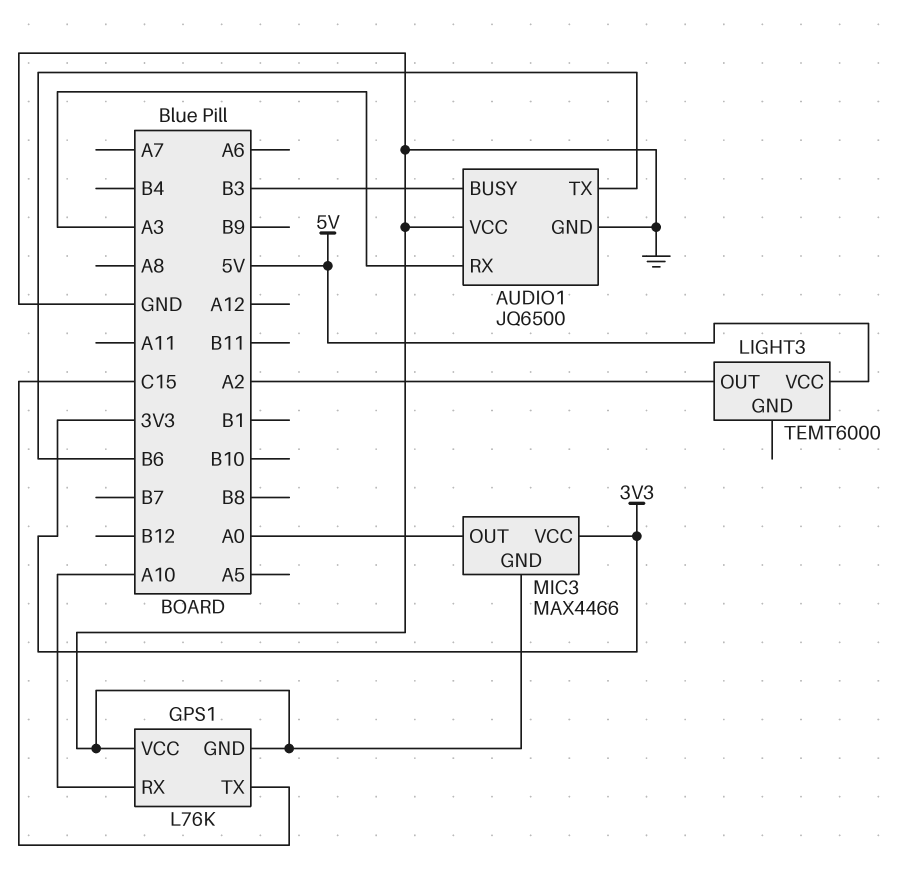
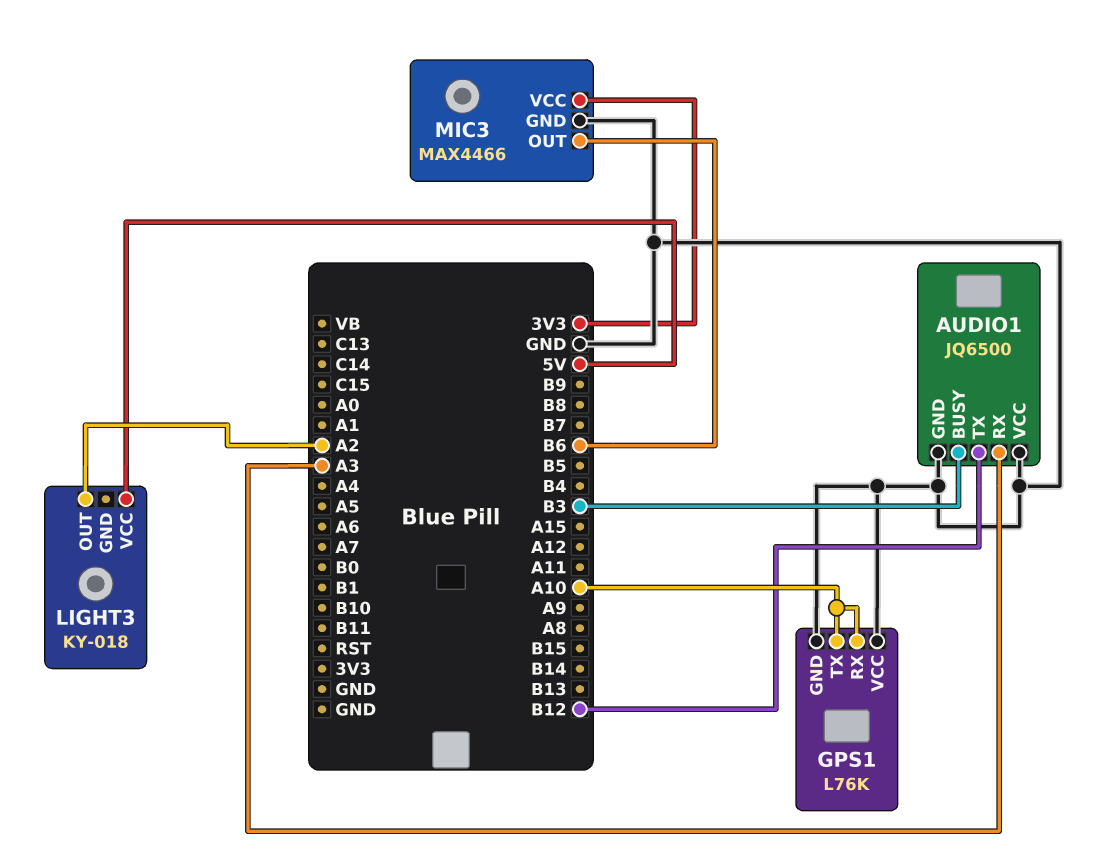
AUDIO1 pin TX: B6 -> B12
GPS1 pin TX: C15 -> A10
LIGHT3: TEMT6000 -> KY-018
MIC3 pin OUT: A0 -> B6

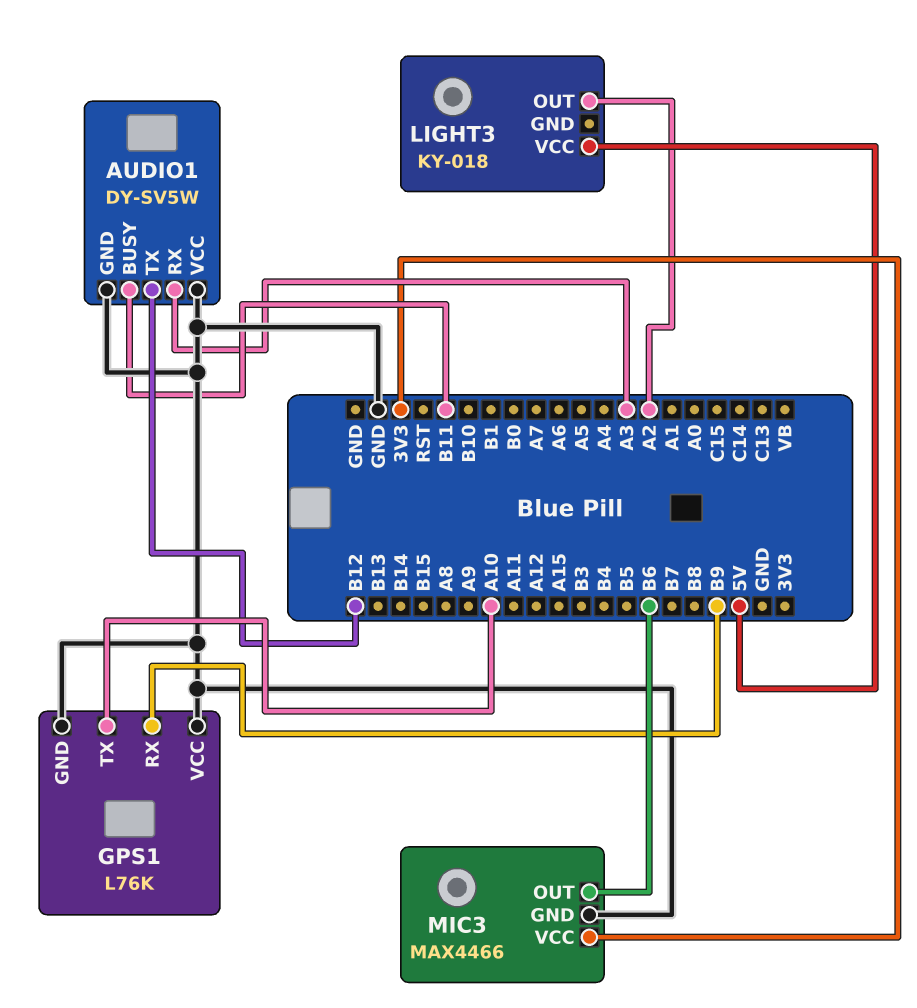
AUDIO1: JQ6500 -> DY-SV5W
AUDIO1 pin BUSY: B3 -> B11
GPS1 pin RX: A10 -> B9

